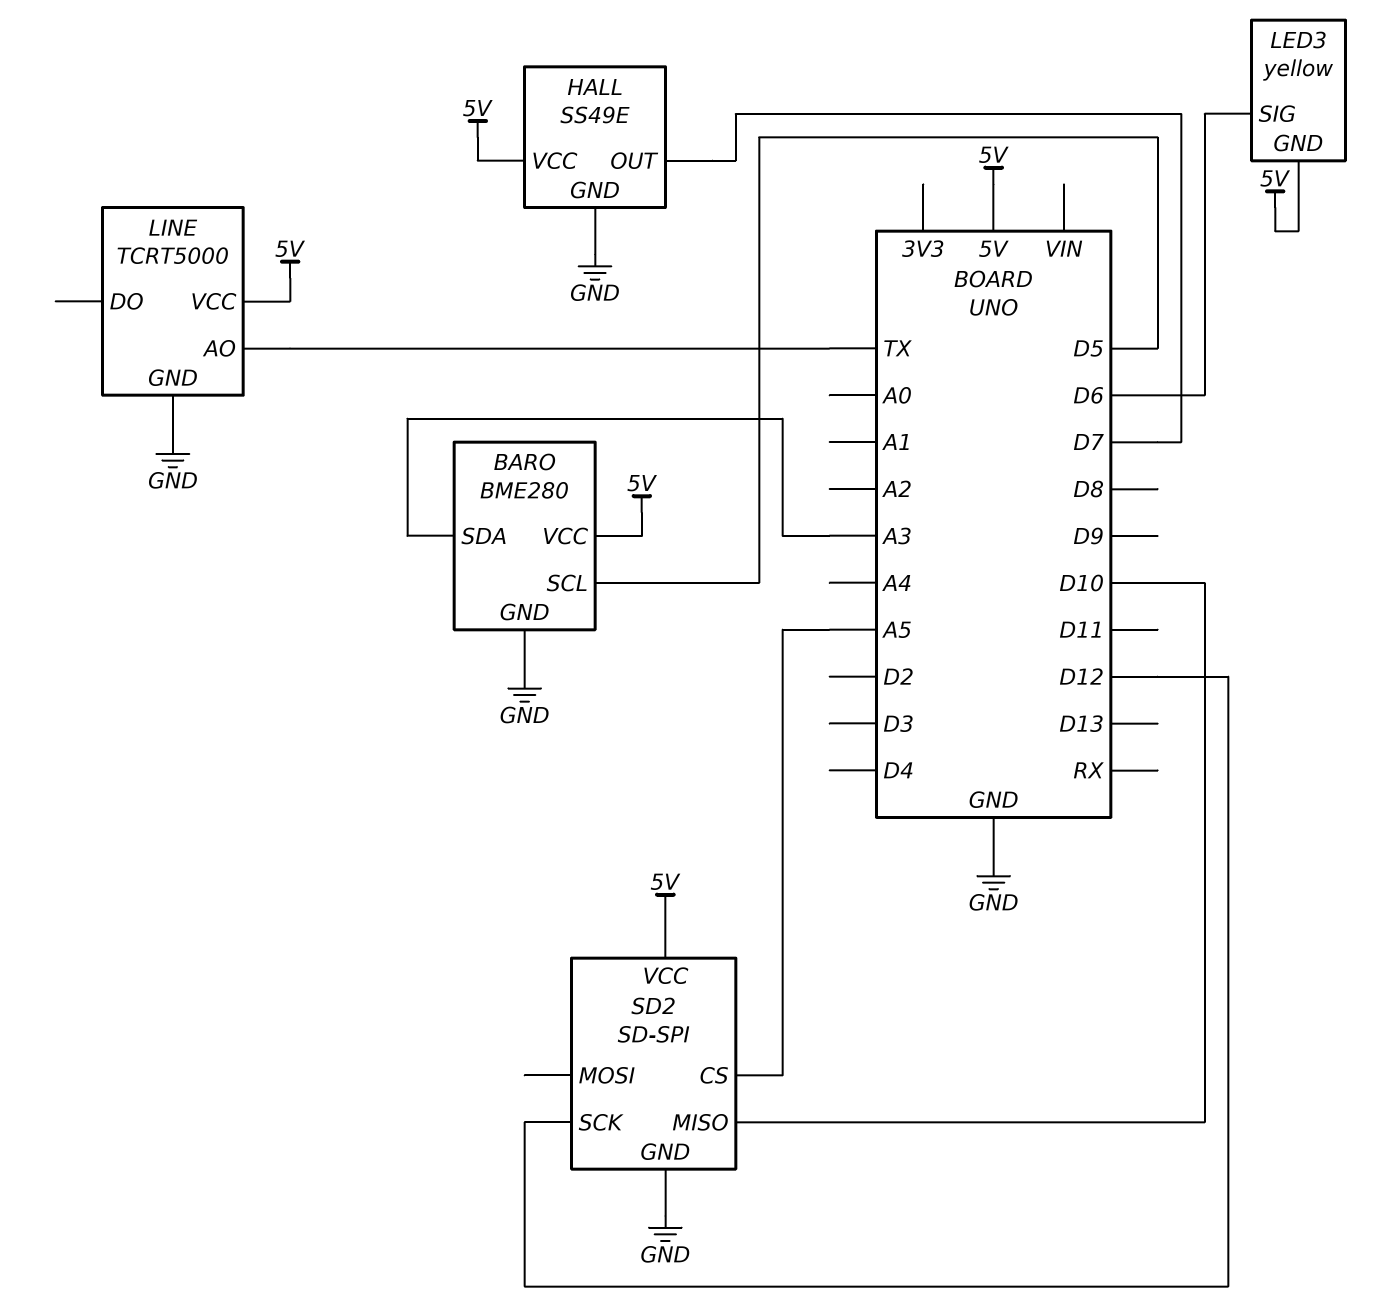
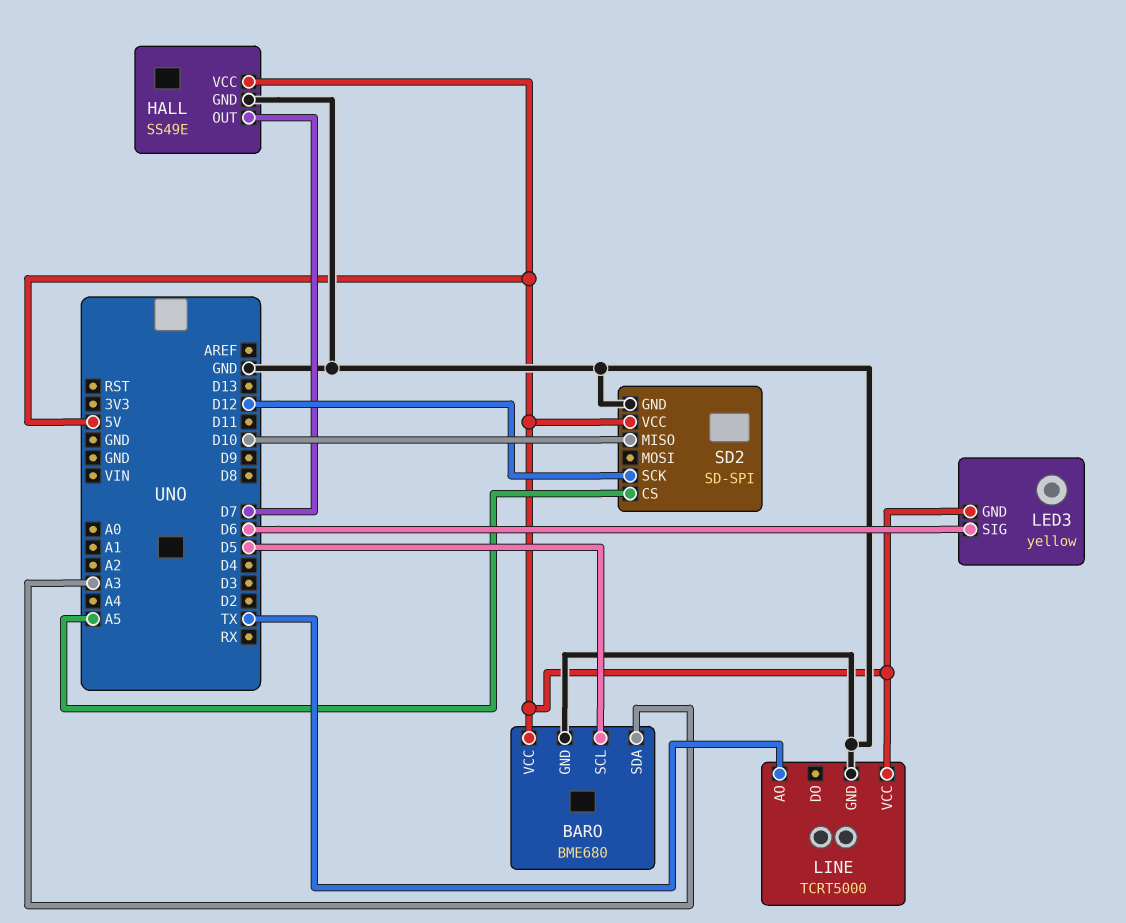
BARO: BME280 -> BME680

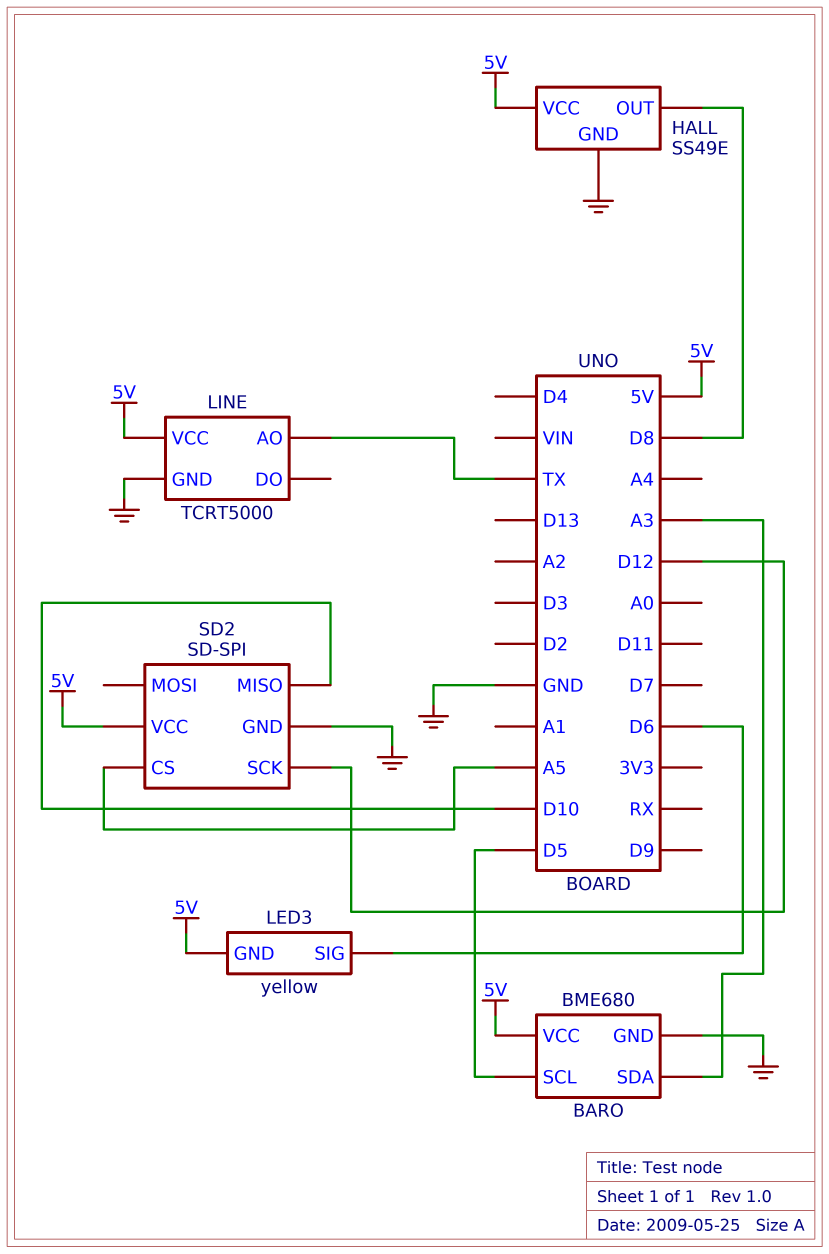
HALL pin OUT: D7 -> D8

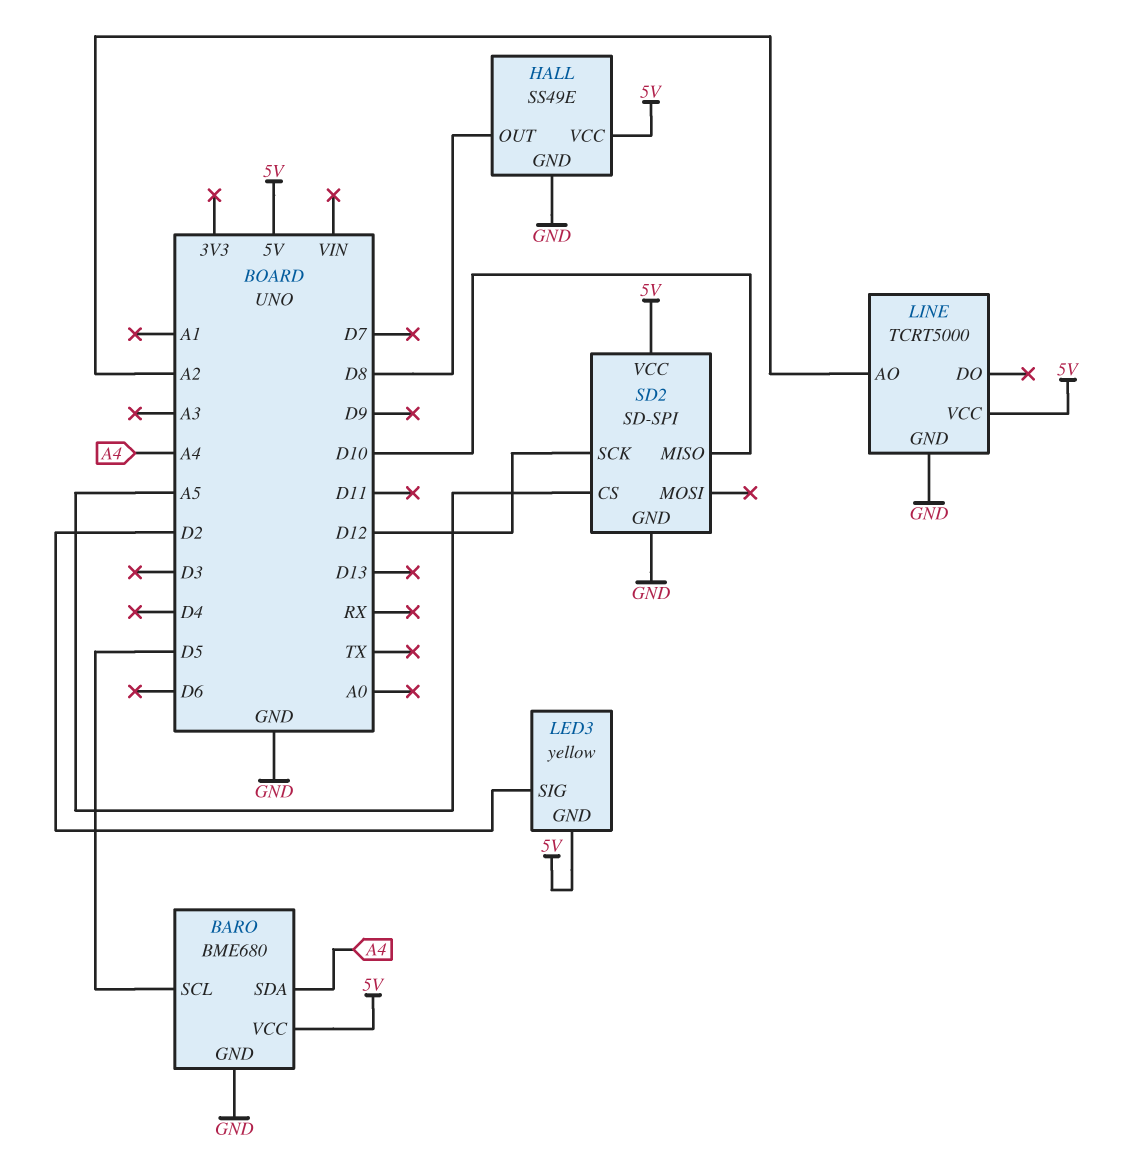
BARO pin SDA: A3 -> A4
LED3 pin SIG: D6 -> D2
LINE pin AO: TX -> A2

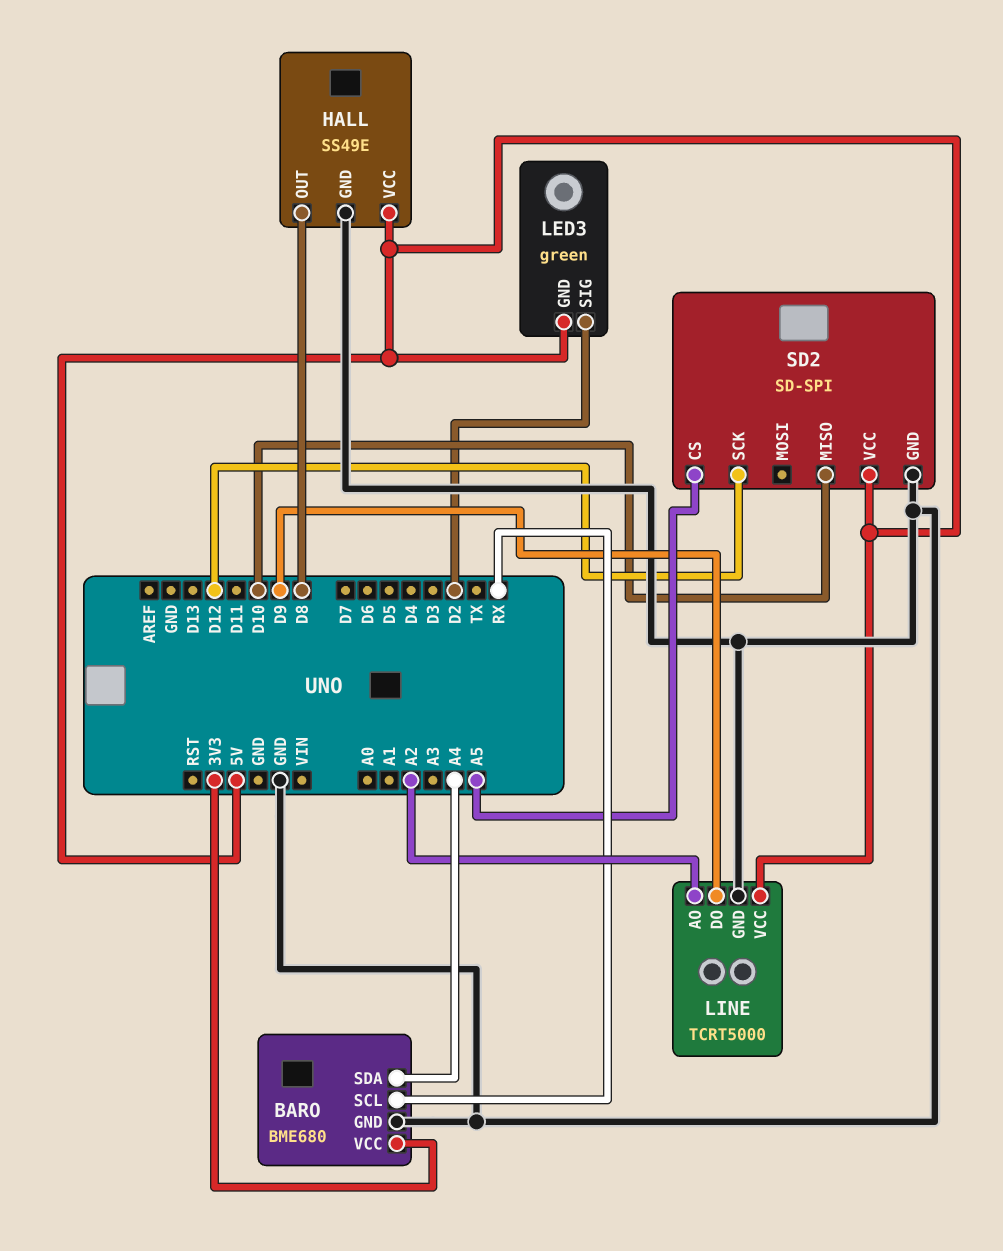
BARO pin SCL: D5 -> RX
BARO pin VCC: 5V -> 3V3
LED3: yellow -> green
LINE pin DO: none -> D9

